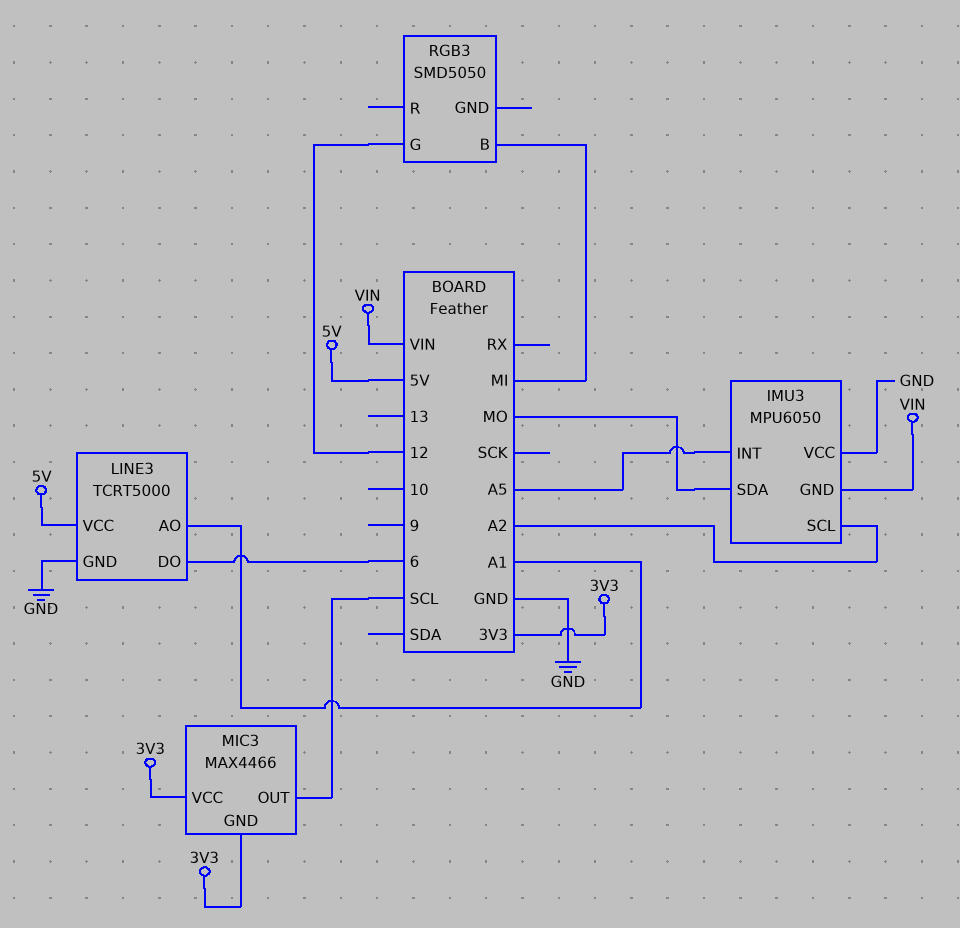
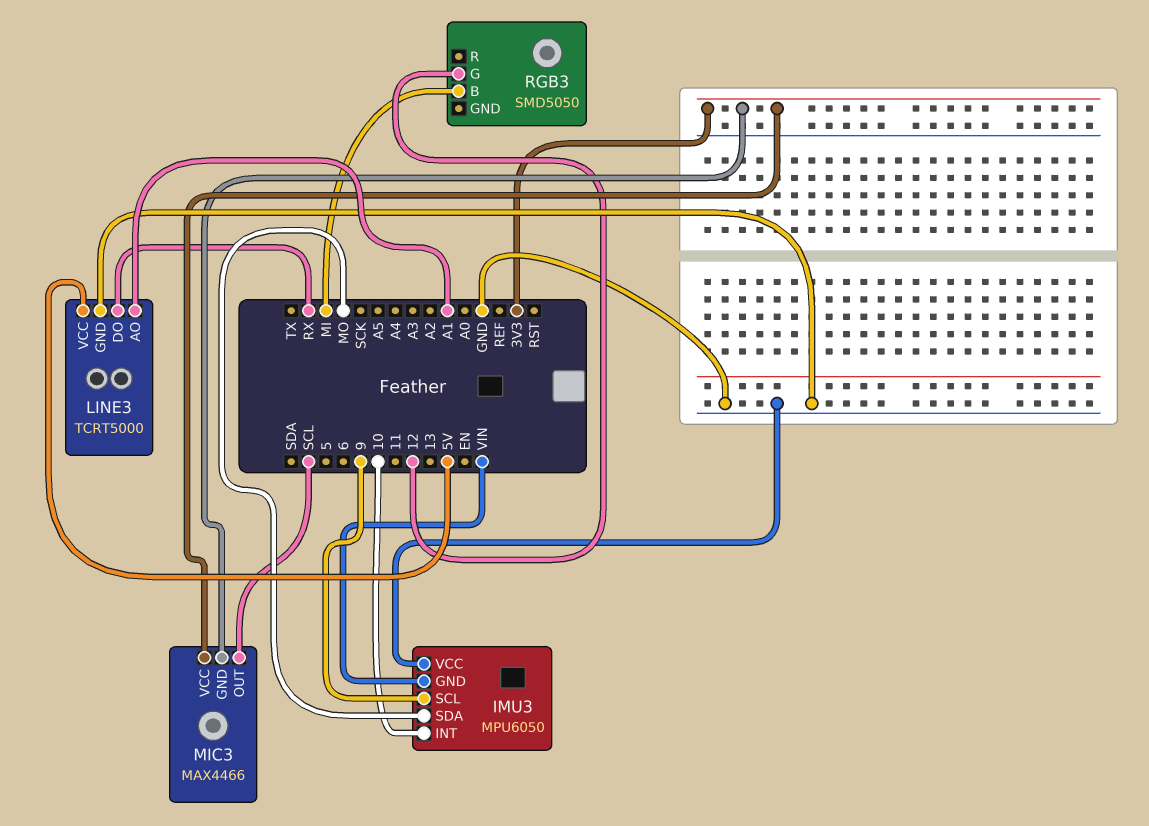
IMU3 pin INT: A5 -> 10
IMU3 pin SCL: A2 -> 9
LINE3 pin DO: 6 -> RX

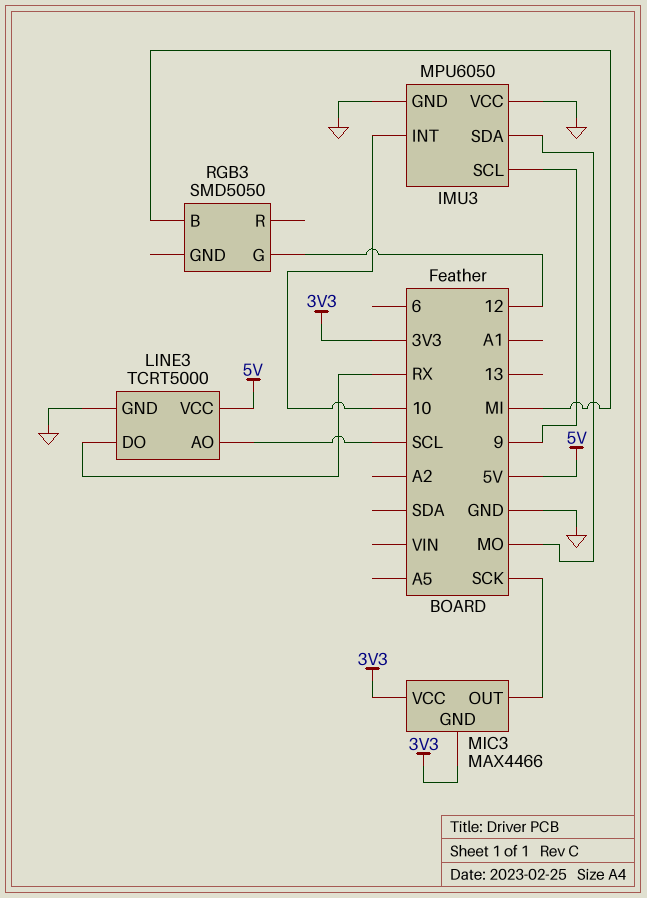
IMU3 pin GND: VIN -> GND
LINE3 pin AO: A1 -> SCL
MIC3 pin OUT: SCL -> SCK

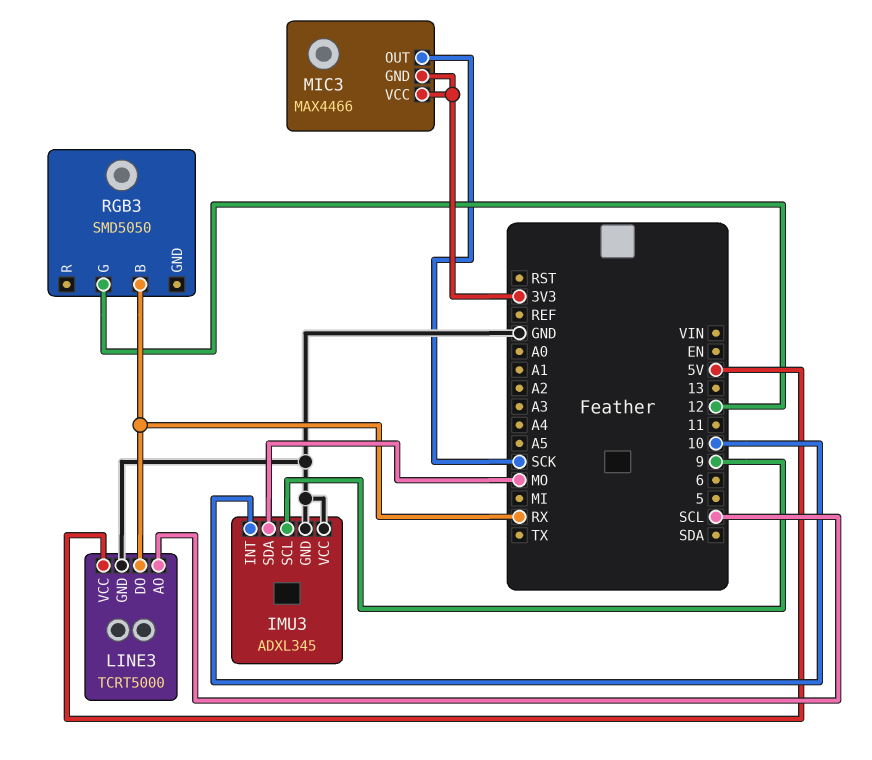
IMU3: MPU6050 -> ADXL345
RGB3 pin B: MI -> RX

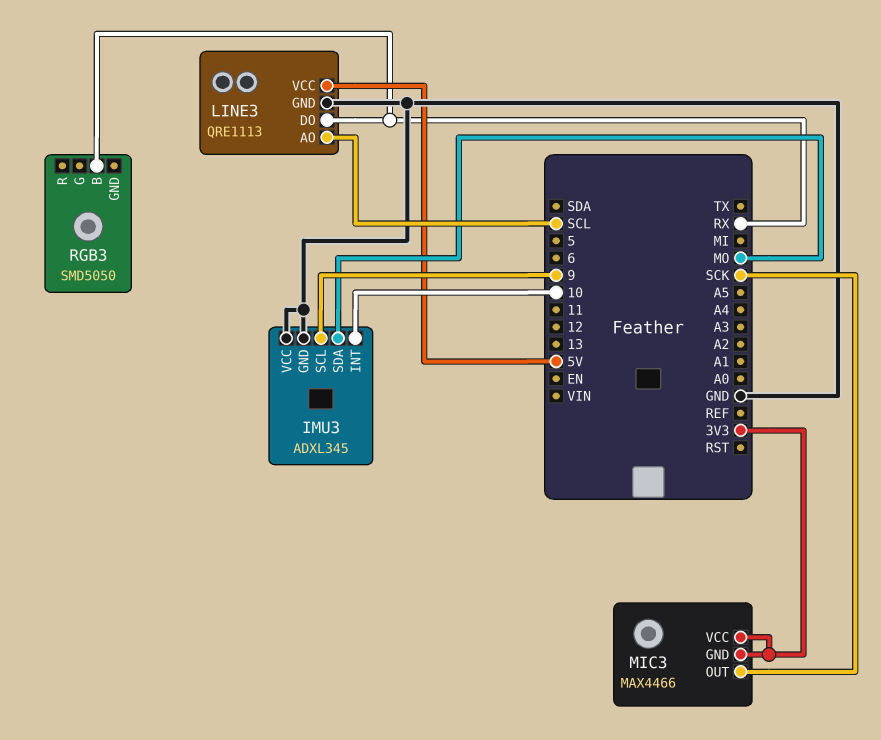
LINE3: TCRT5000 -> QRE1113
RGB3 pin G: 12 -> none

